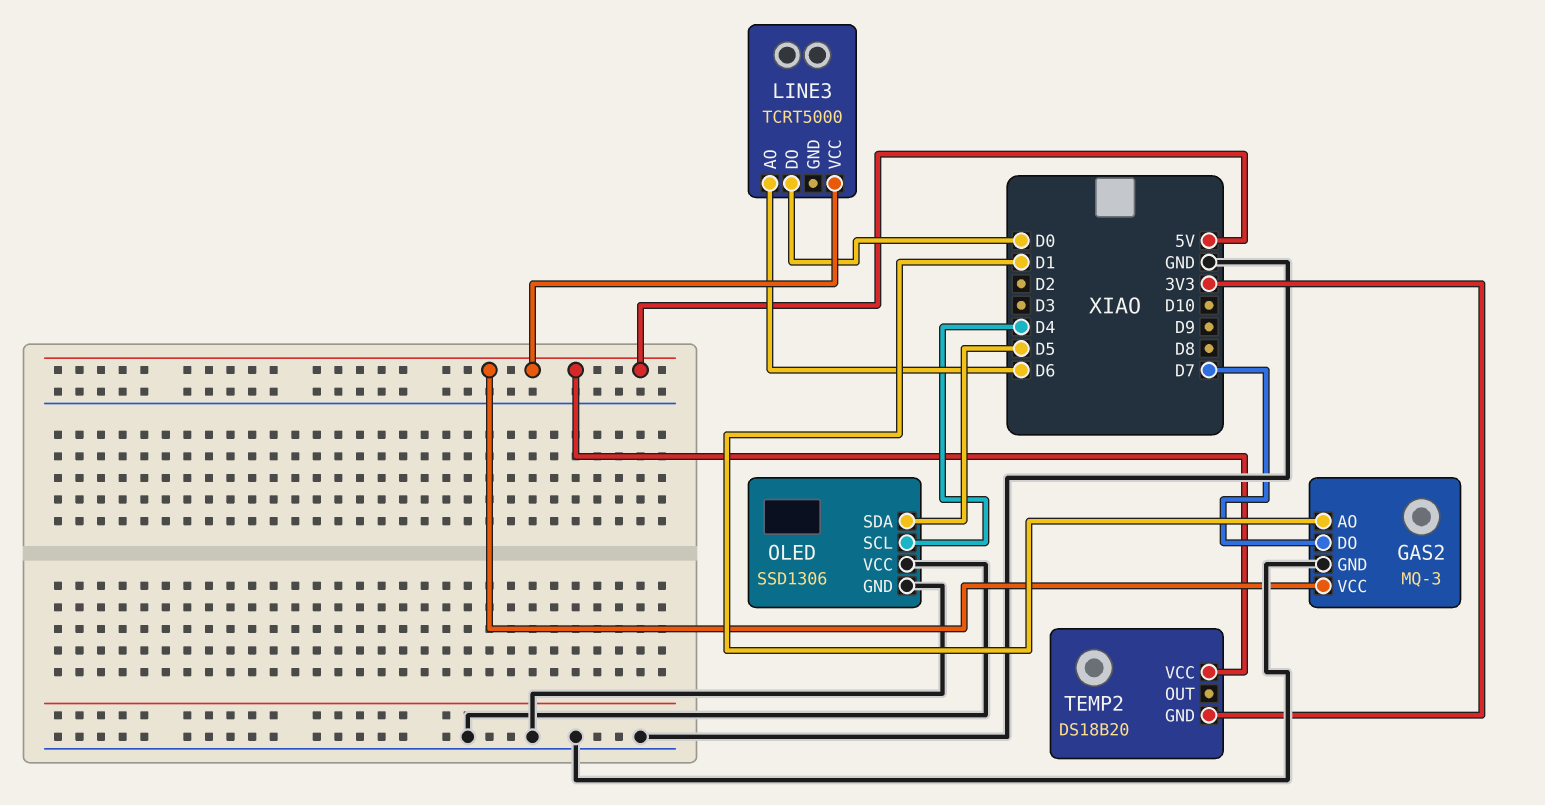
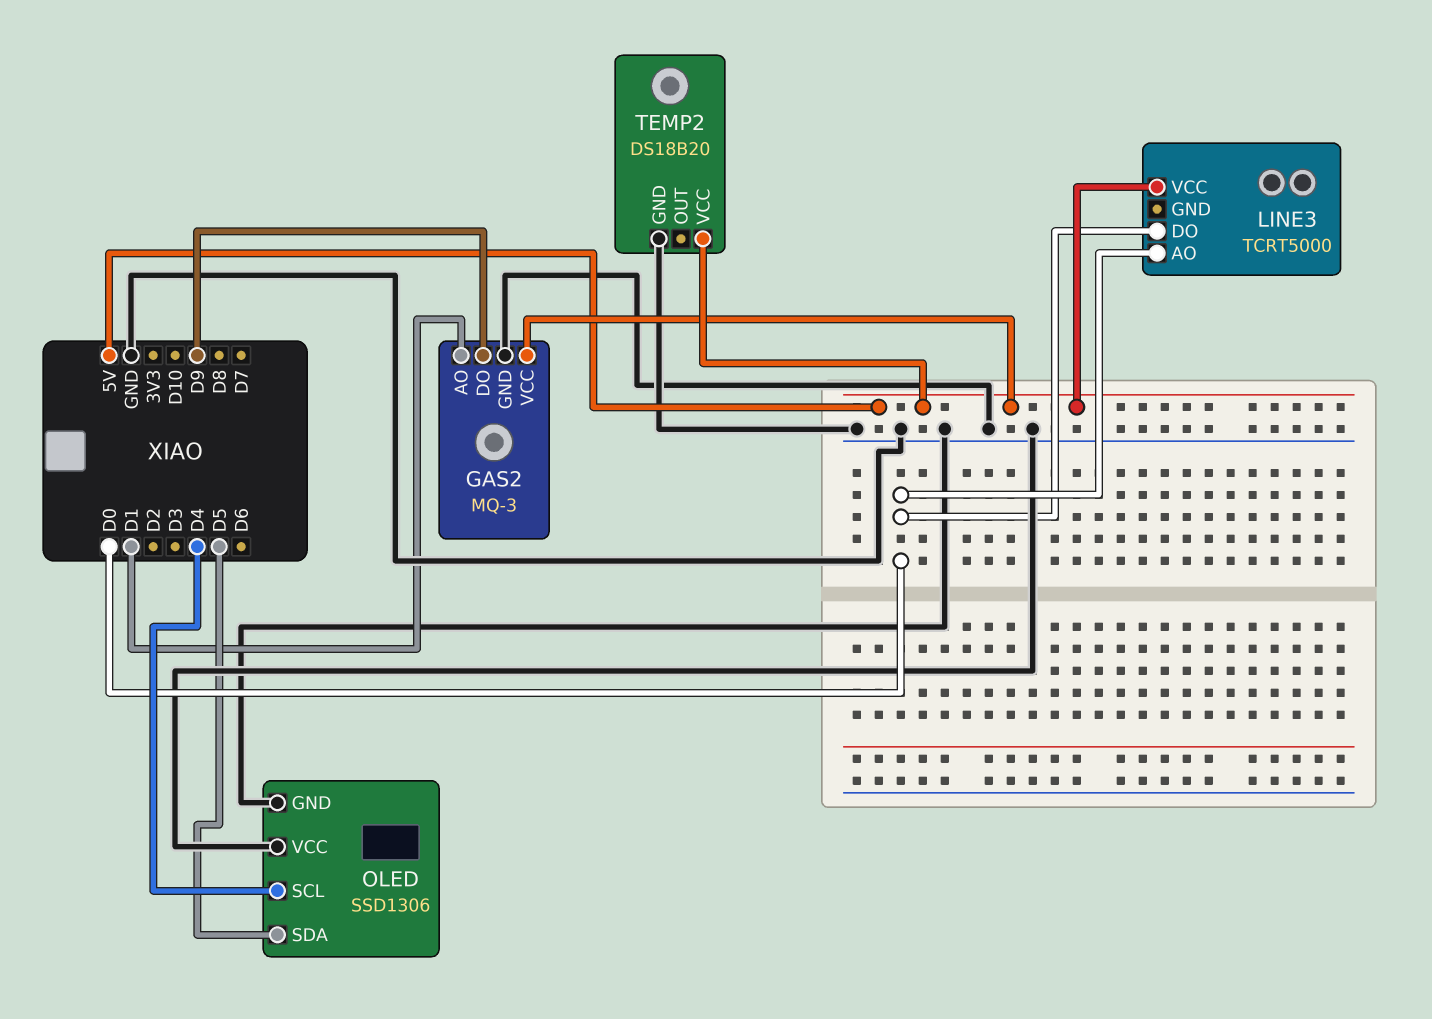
GAS2 pin DO: D7 -> D9
LINE3 pin AO: D6 -> D0
TEMP2 pin GND: 3V3 -> GND

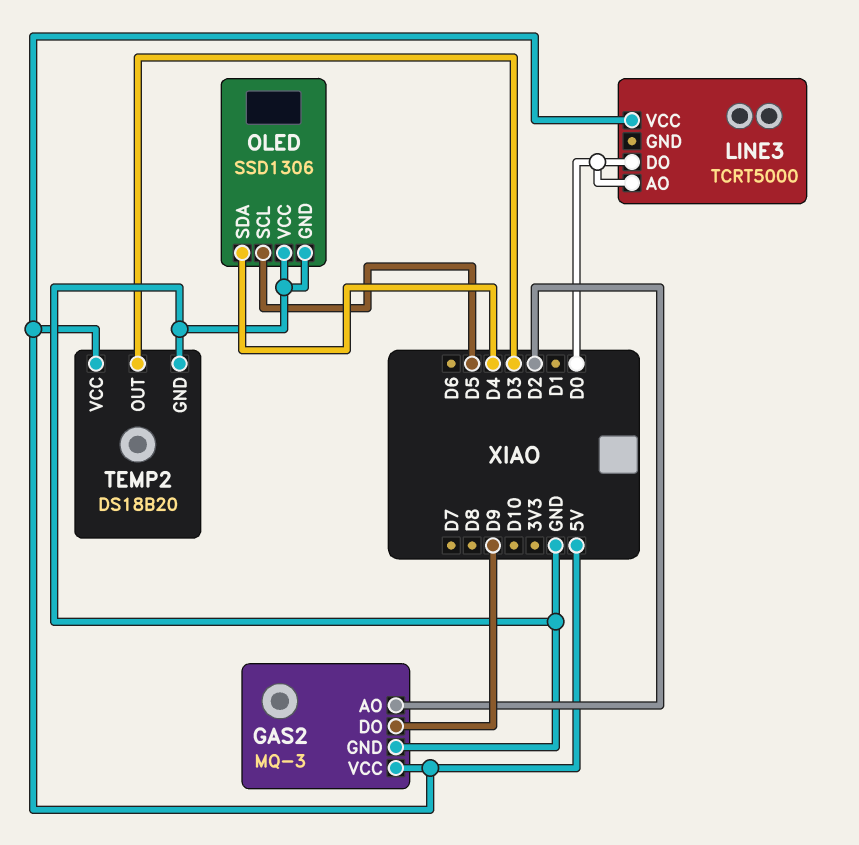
GAS2 pin AO: D1 -> D2
OLED pin SCL: D4 -> D5
OLED pin SDA: D5 -> D4
TEMP2 pin OUT: none -> D3

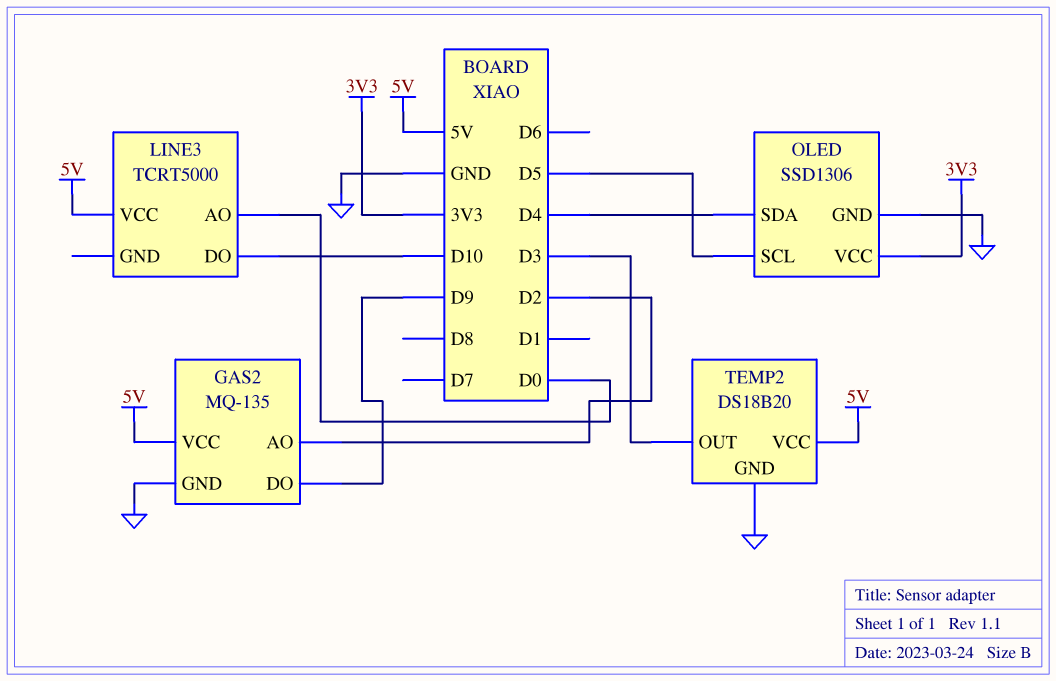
GAS2: MQ-3 -> MQ-135
LINE3 pin DO: D0 -> D10
OLED pin VCC: GND -> 3V3

